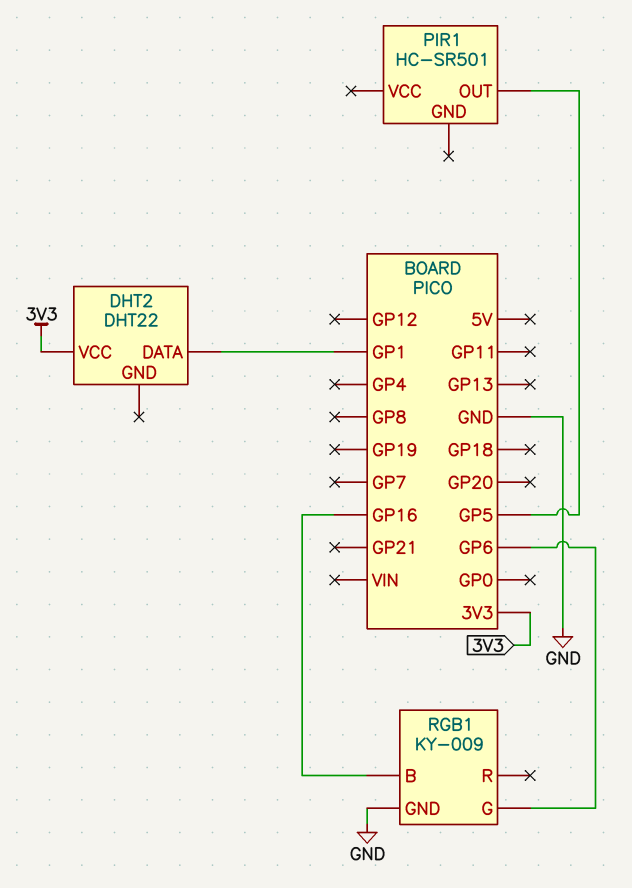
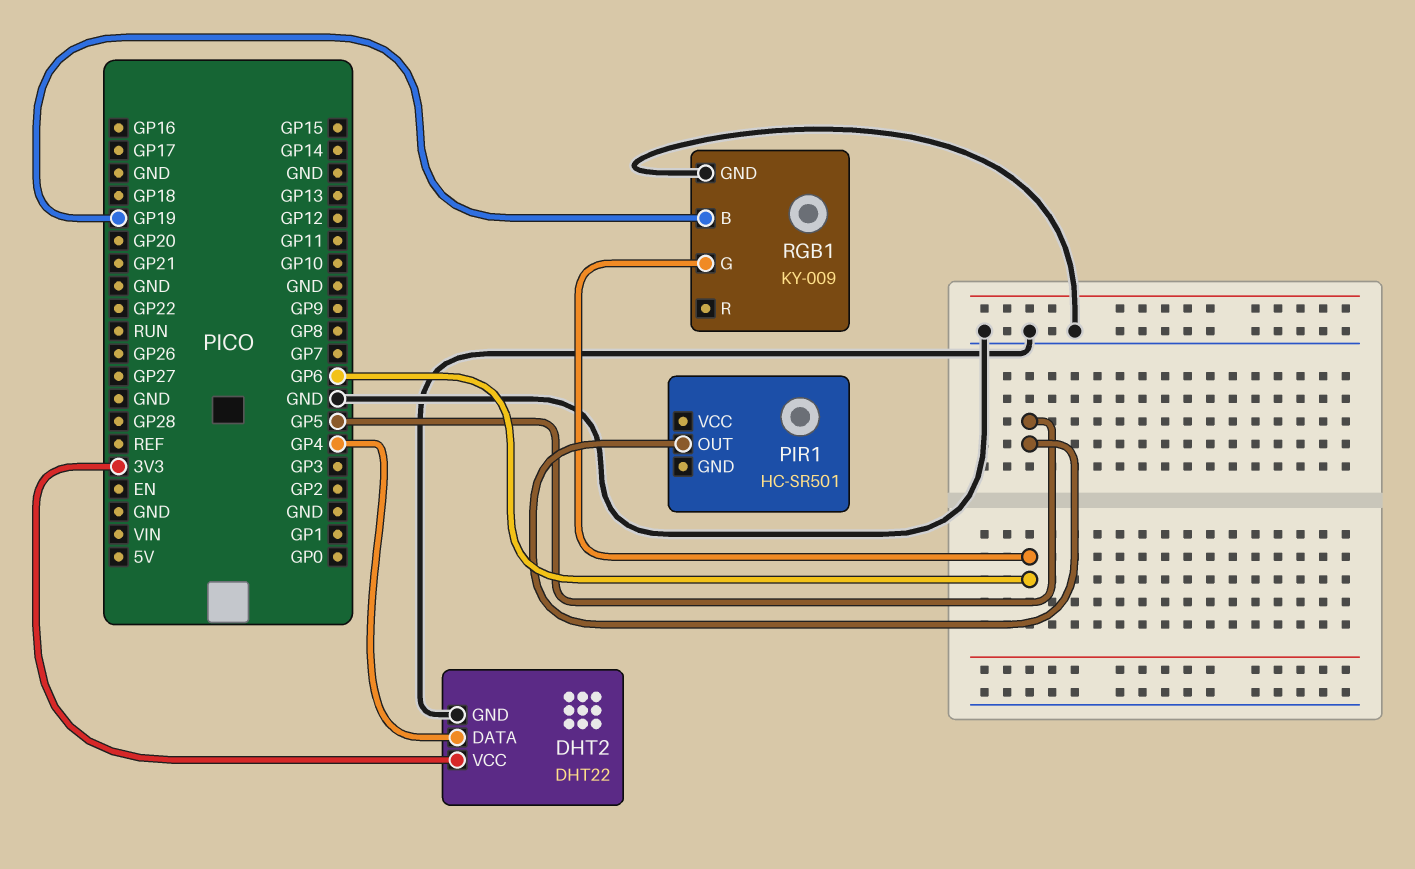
DHT2 pin DATA: GP1 -> GP4
DHT2 pin GND: none -> GND
RGB1 pin B: GP16 -> GP19

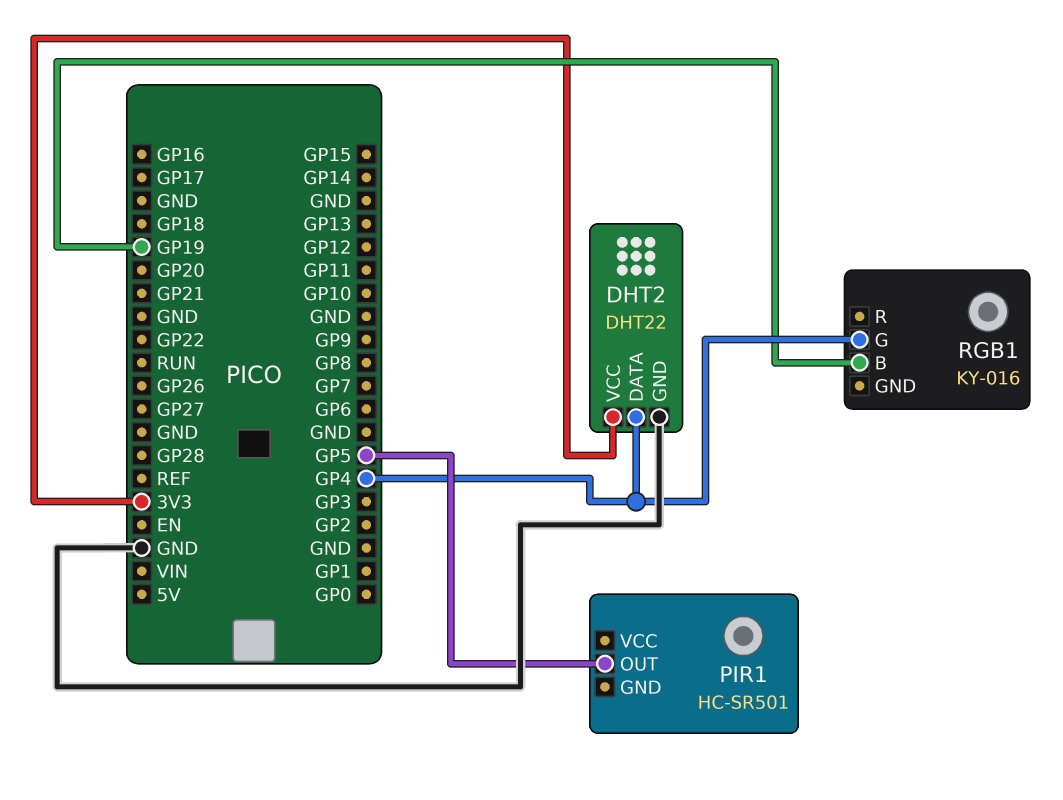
RGB1: KY-009 -> KY-016
RGB1 pin G: GP6 -> GP4
RGB1 pin GND: GND -> none

